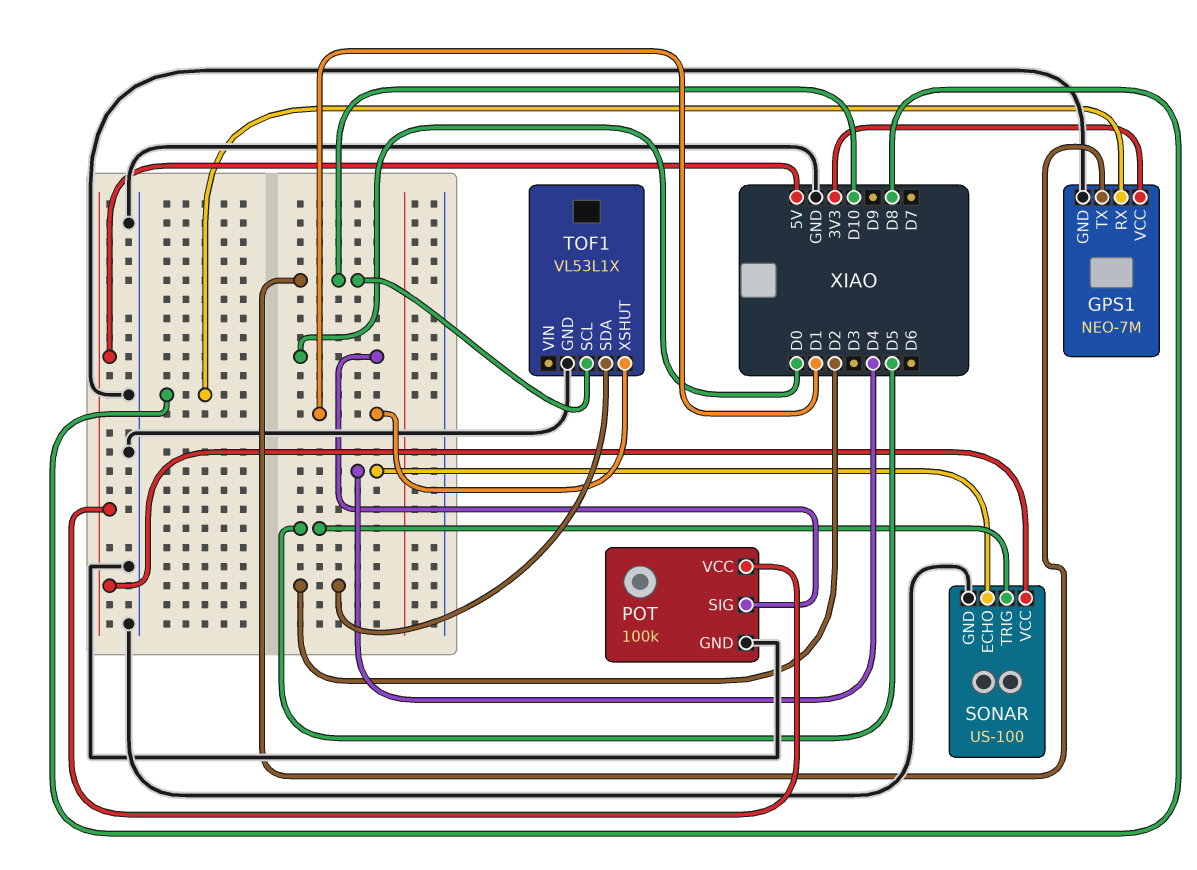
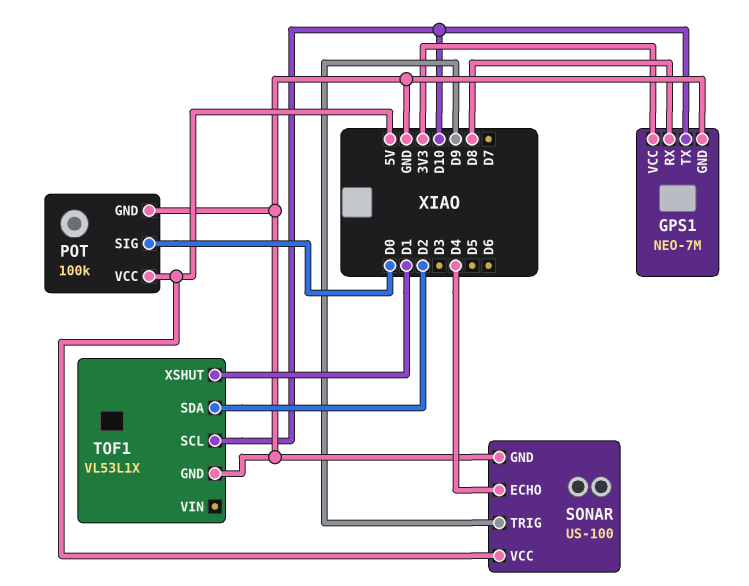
SONAR pin TRIG: D5 -> D9

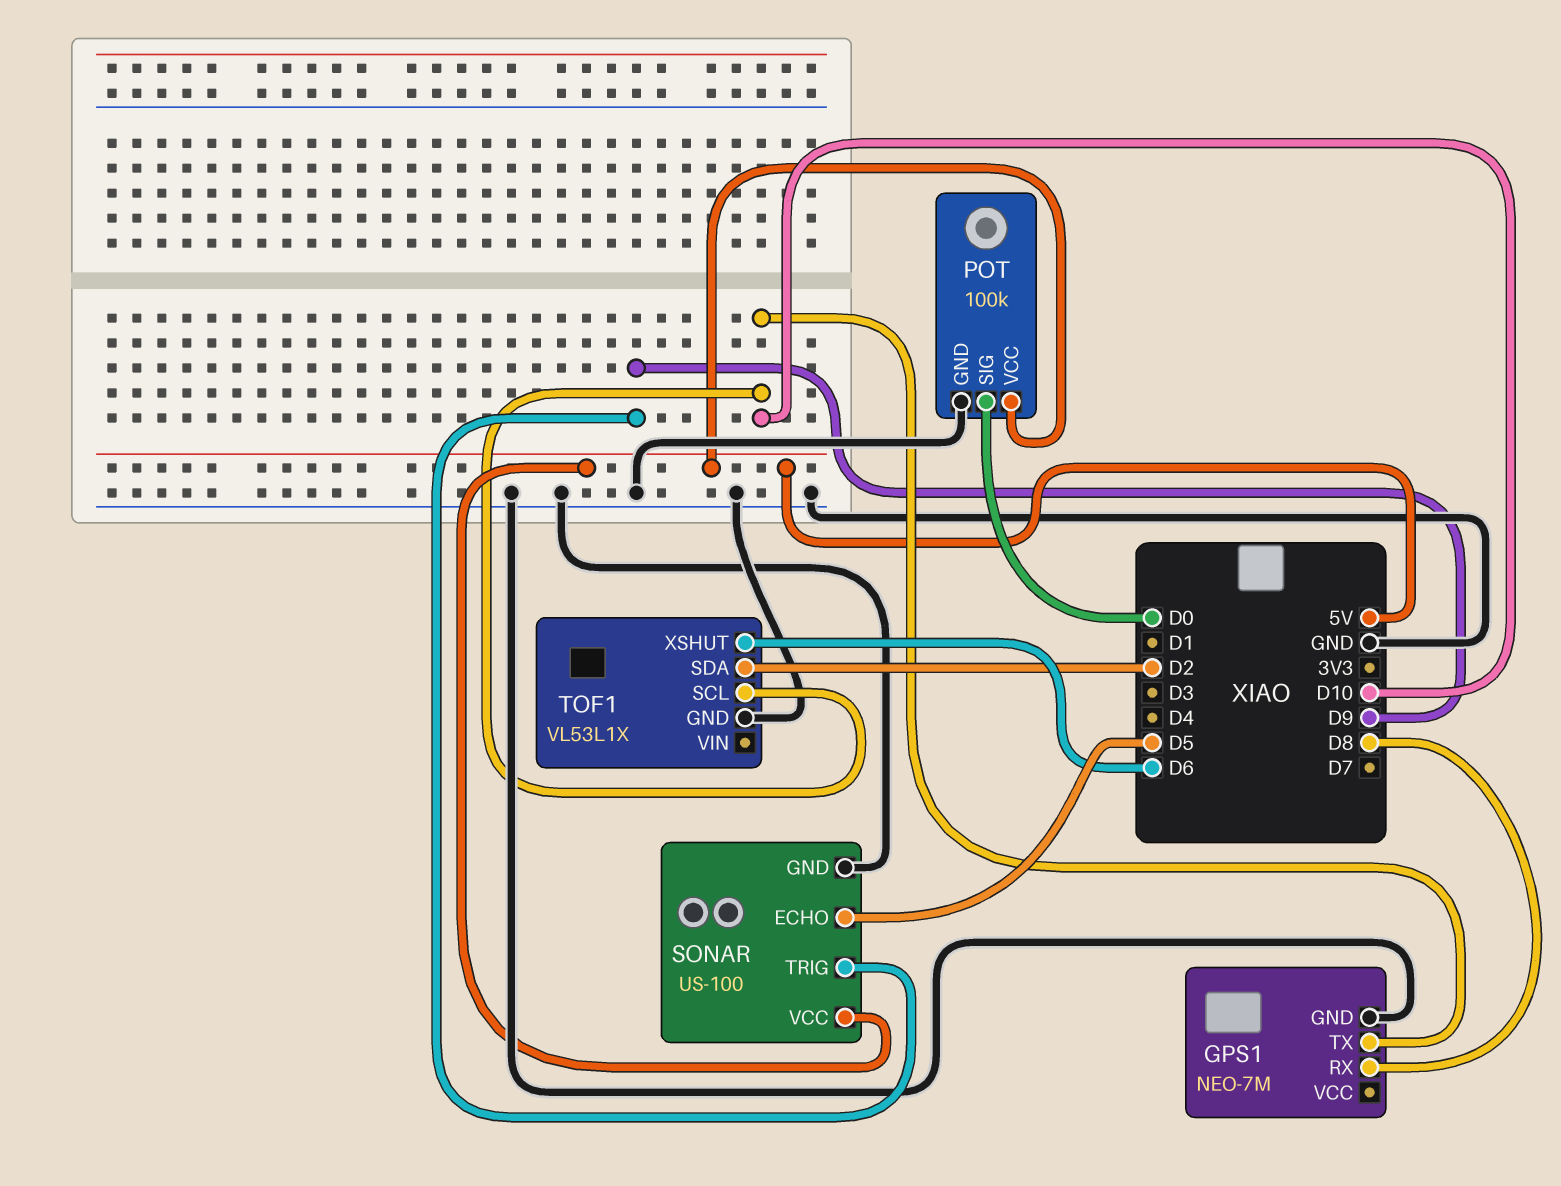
GPS1 pin VCC: 3V3 -> none
SONAR pin ECHO: D4 -> D5
TOF1 pin XSHUT: D1 -> D6

